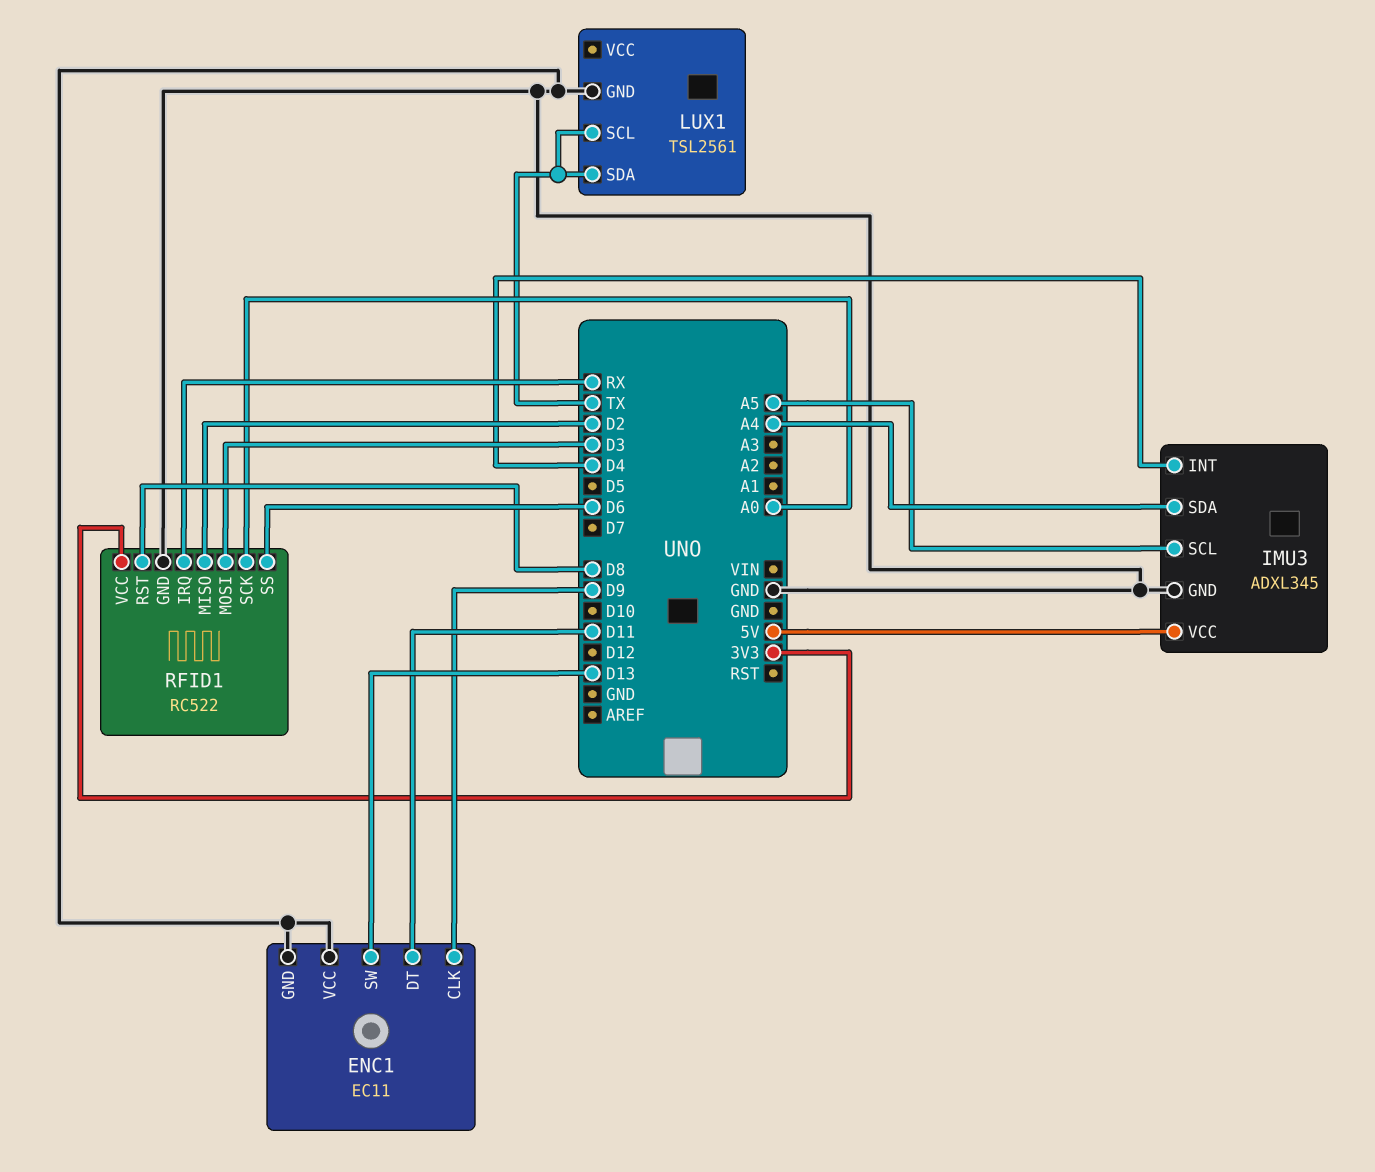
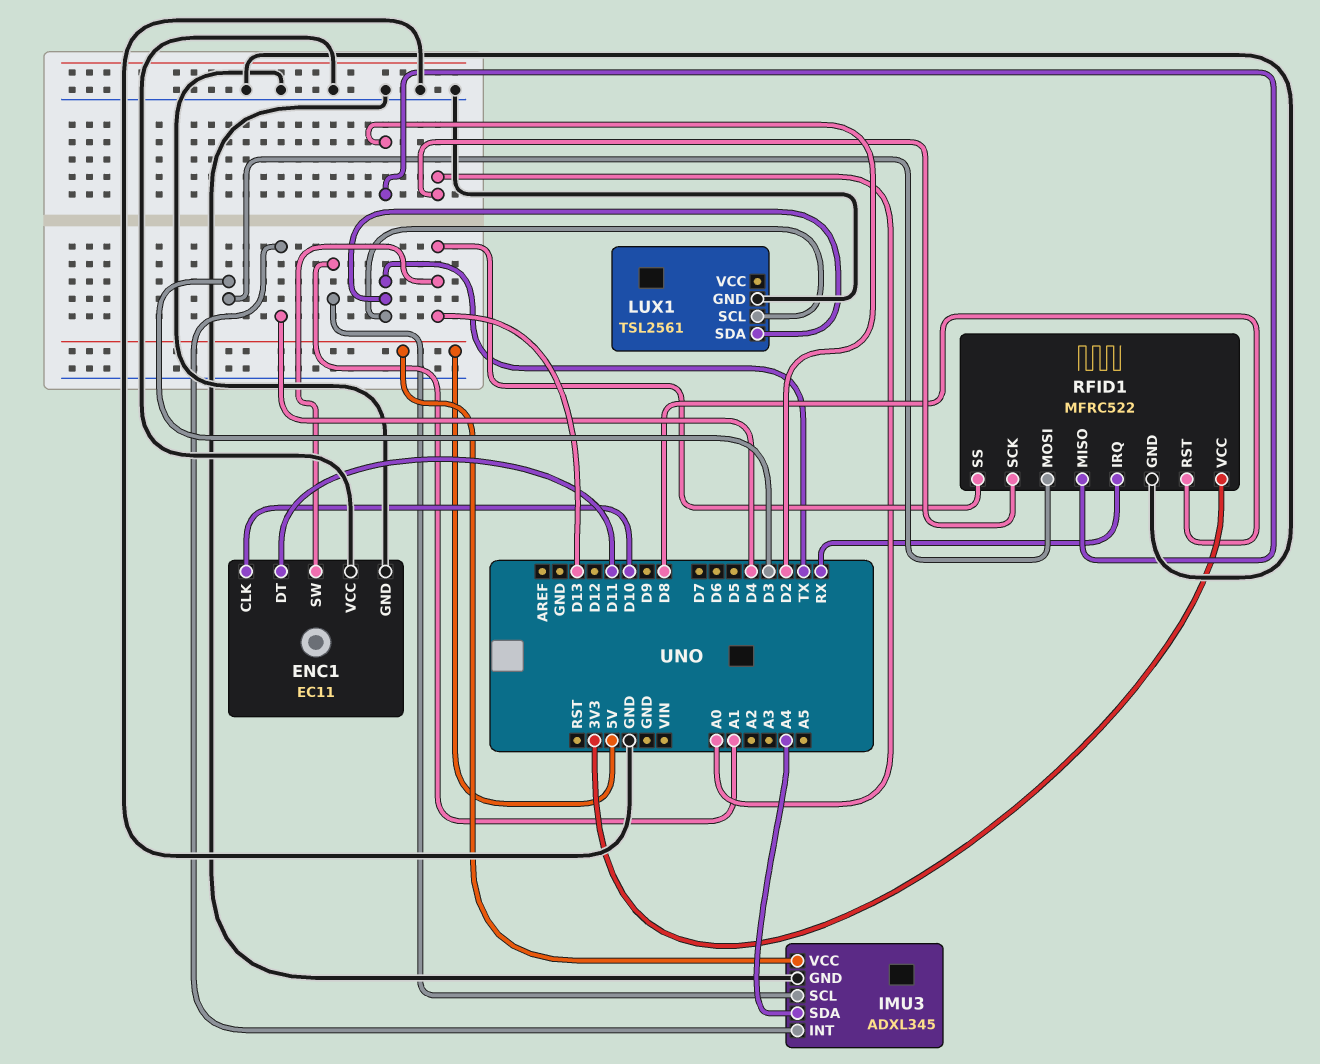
ENC1 pin CLK: D9 -> D10
IMU3 pin SCL: A5 -> A1
RFID1: RC522 -> MFRC522
RFID1 pin SS: D6 -> D13

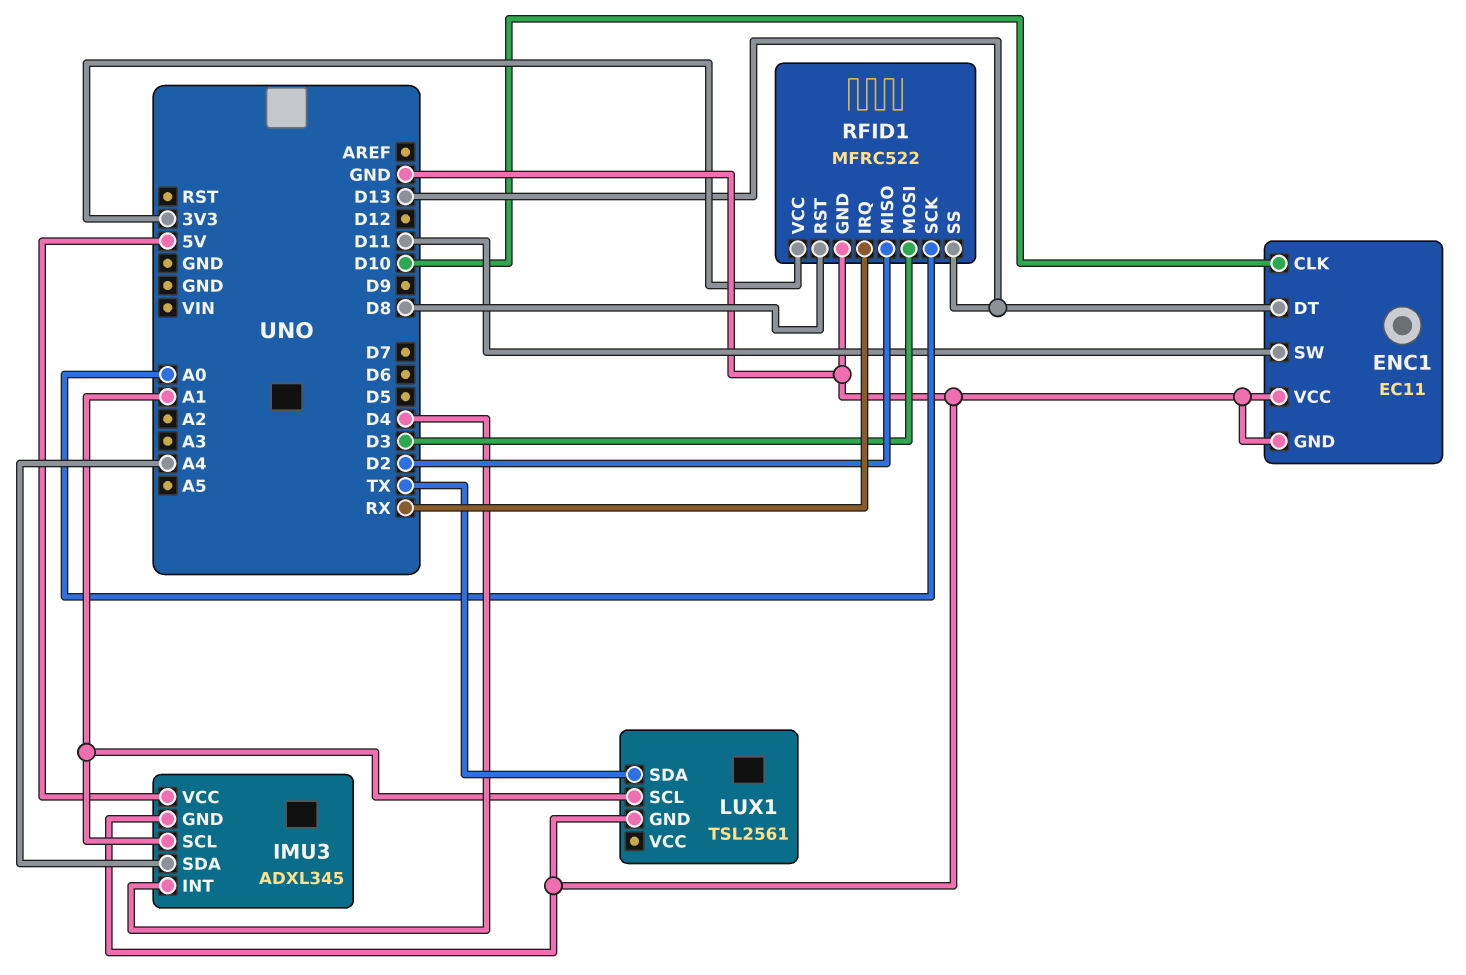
ENC1 pin DT: D11 -> D13
ENC1 pin SW: D13 -> D11
LUX1 pin SCL: TX -> A1

